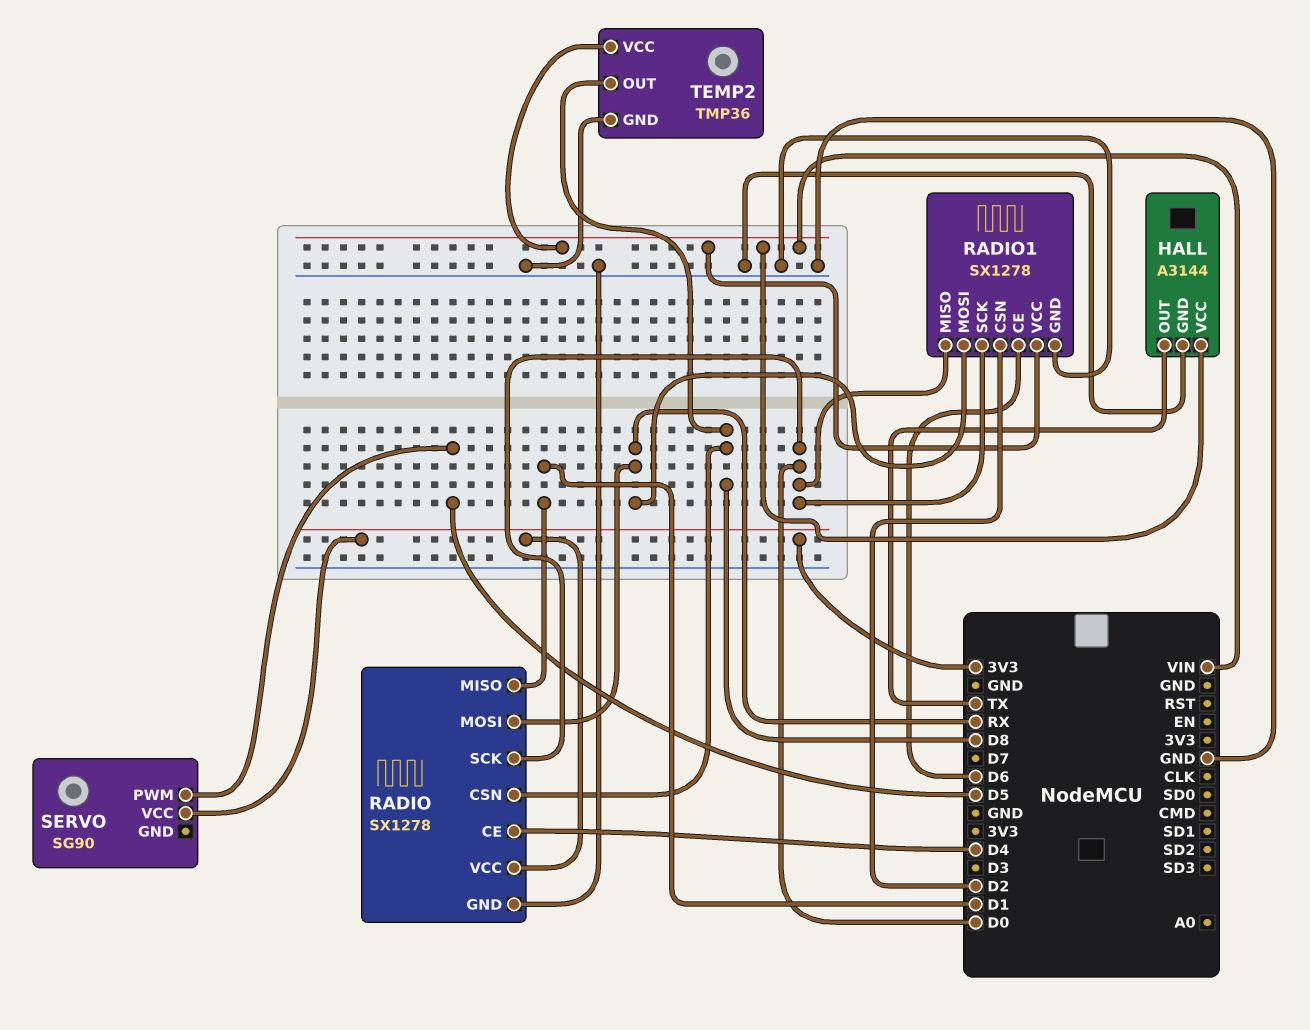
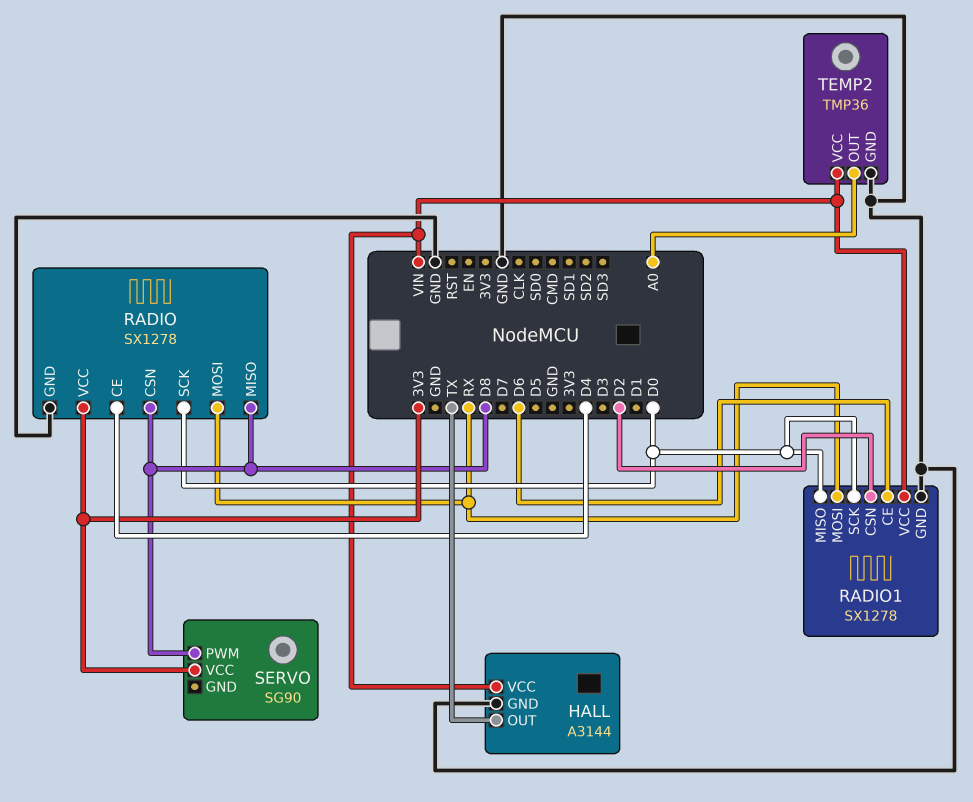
RADIO pin MISO: D1 -> D8
SERVO pin PWM: D5 -> D8
TEMP2 pin OUT: D8 -> A0

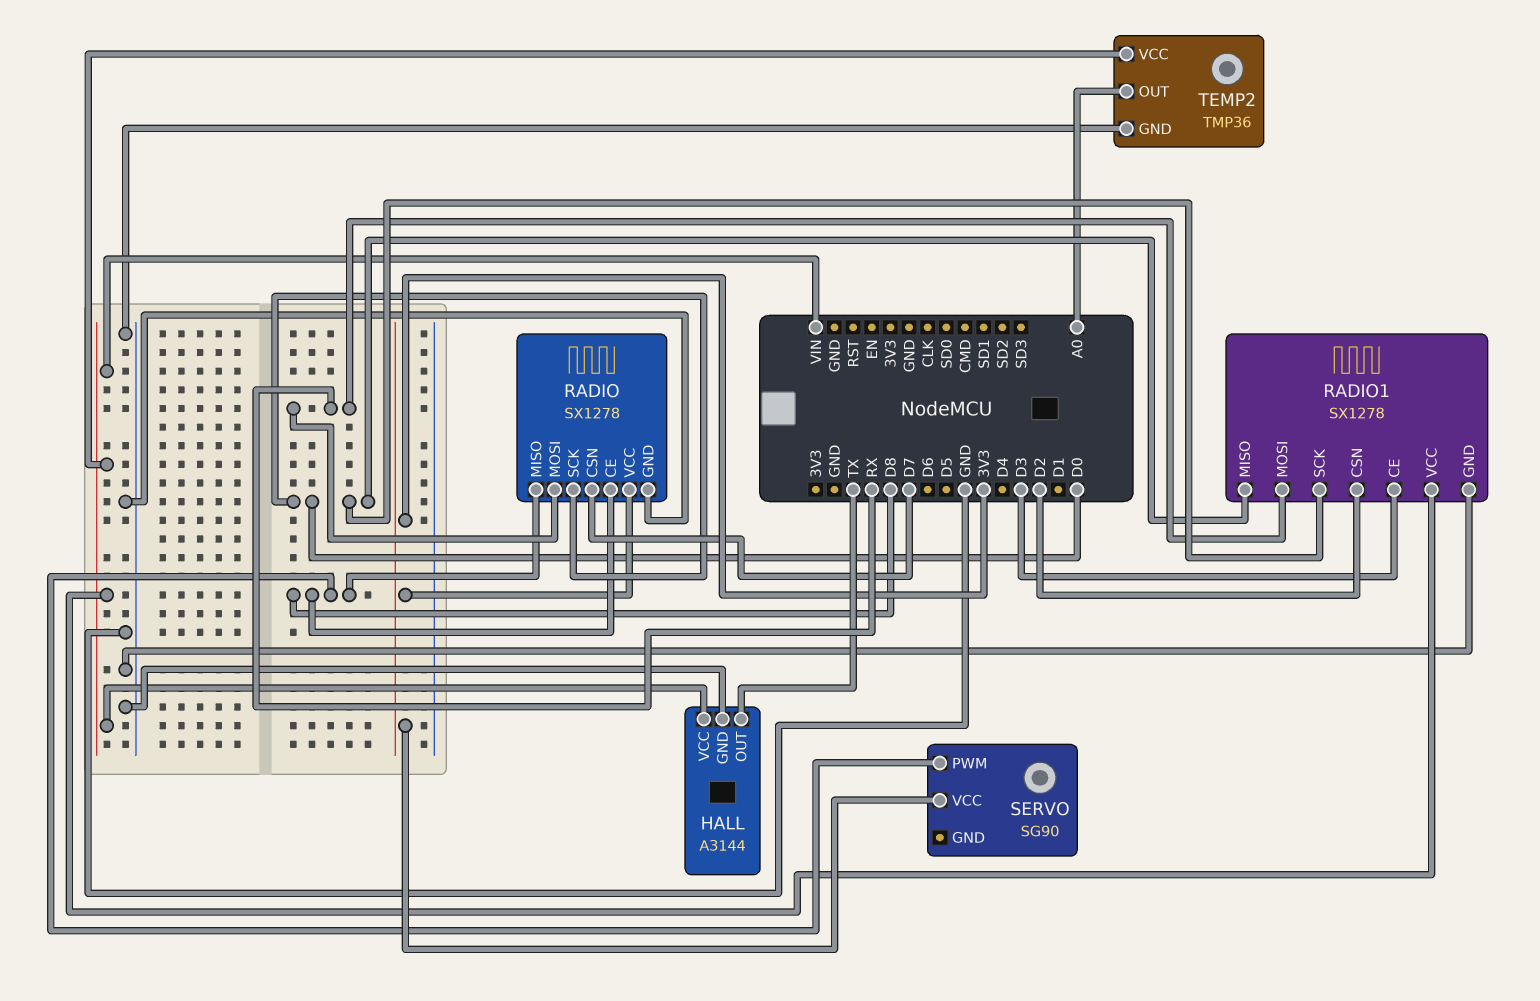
RADIO pin CE: D4 -> D8
RADIO pin CSN: D8 -> D7
RADIO1 pin CE: D6 -> D3

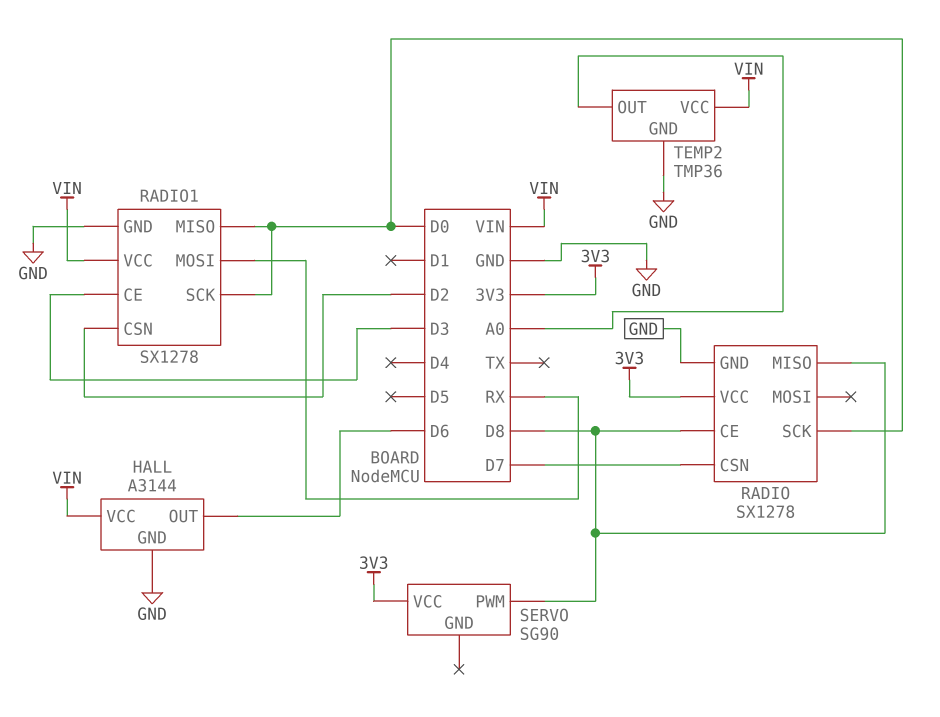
HALL pin OUT: TX -> D6
RADIO pin MOSI: RX -> none

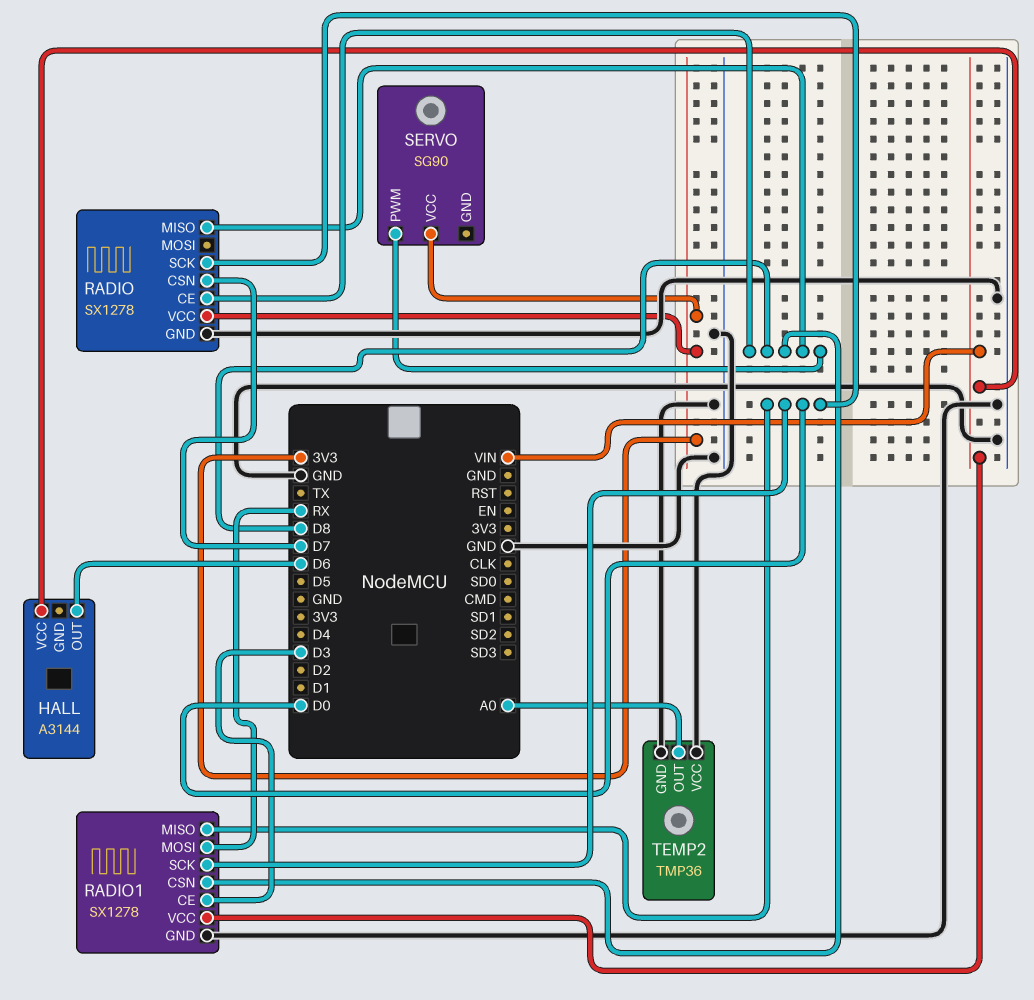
HALL pin GND: GND -> none
RADIO1 pin CSN: D2 -> D8
TEMP2 pin VCC: VIN -> GND

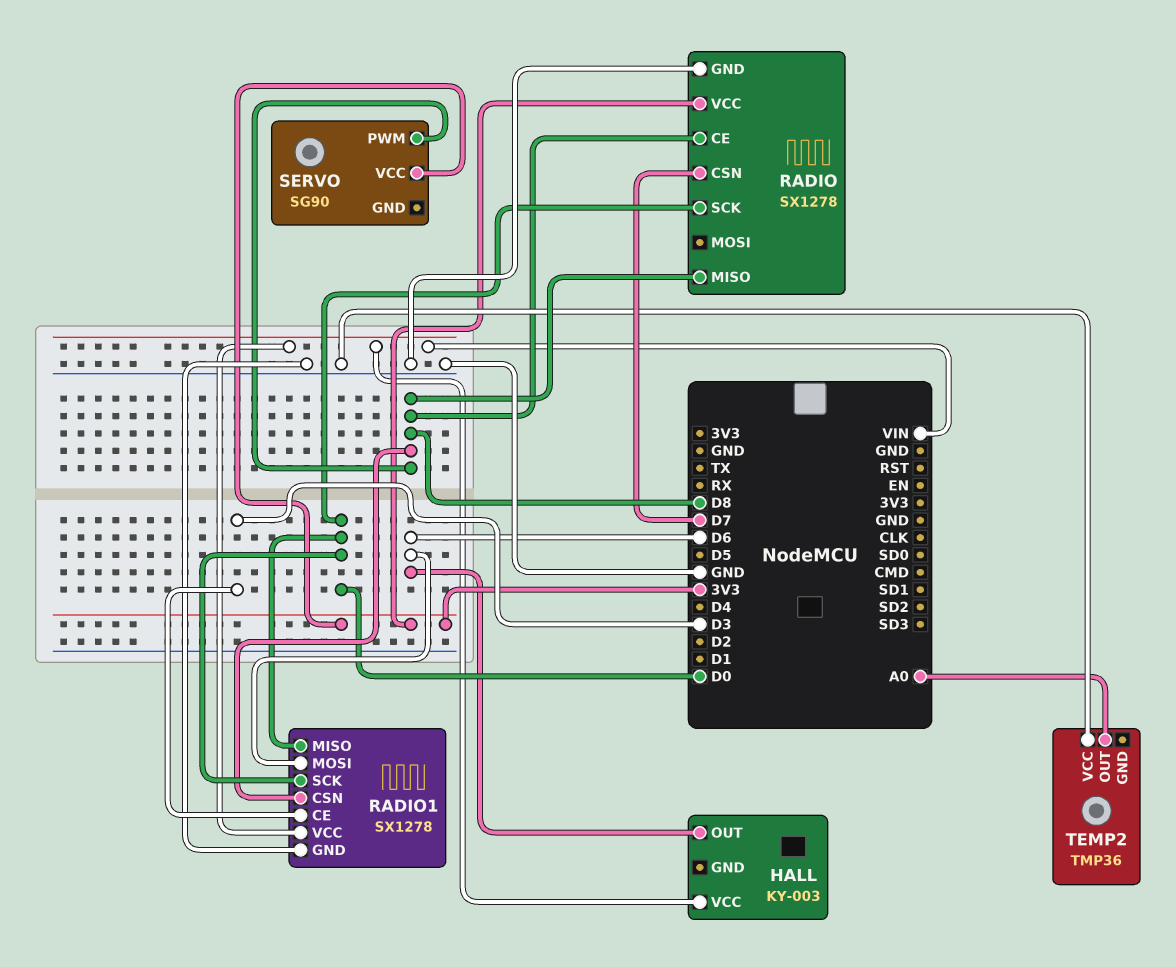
HALL: A3144 -> KY-003
RADIO1 pin MOSI: RX -> D6
TEMP2 pin GND: GND -> none

